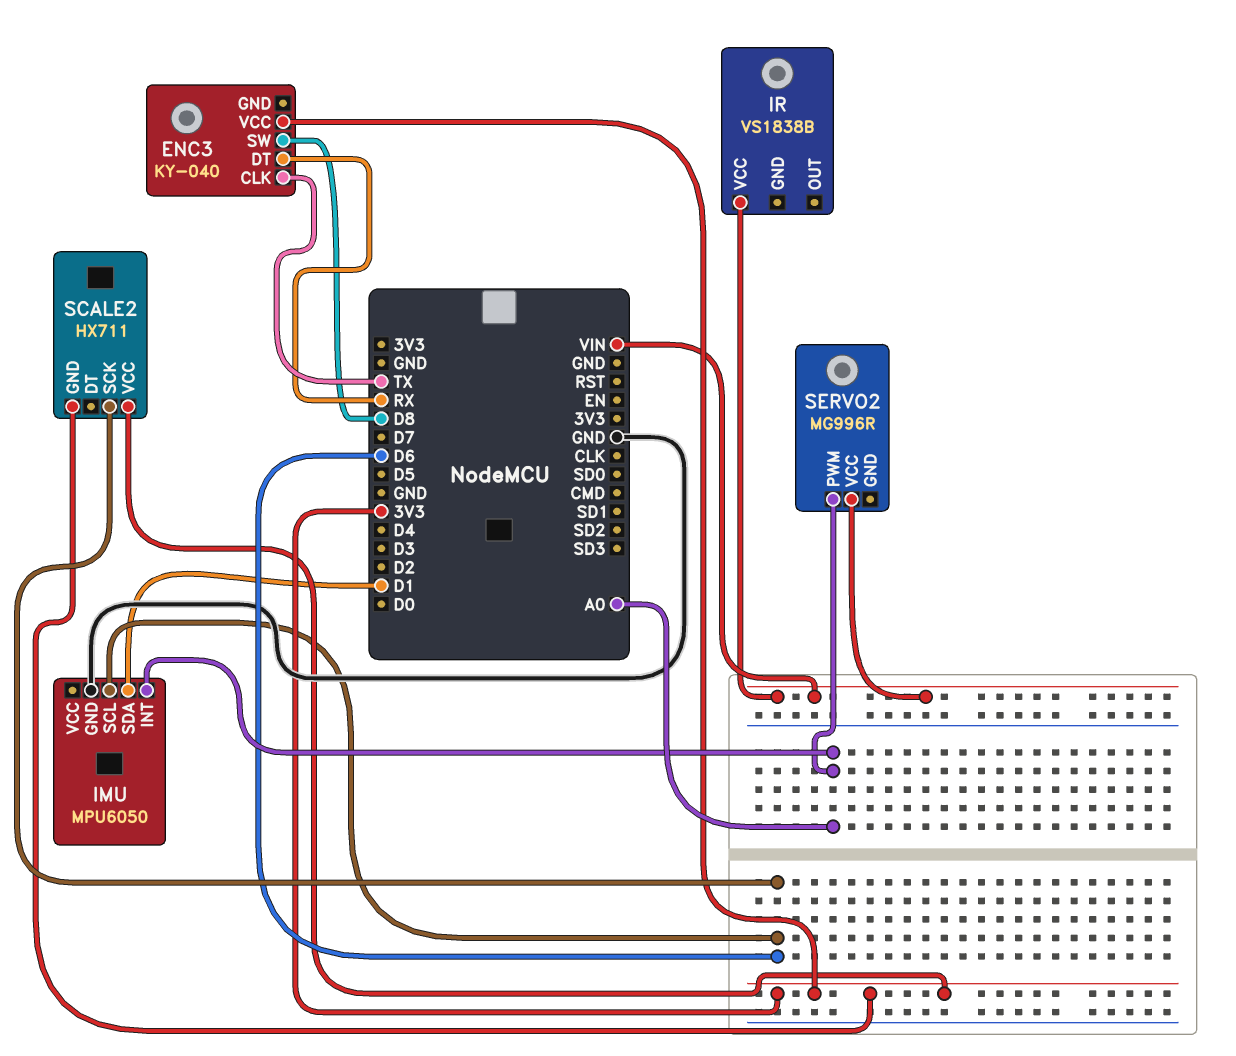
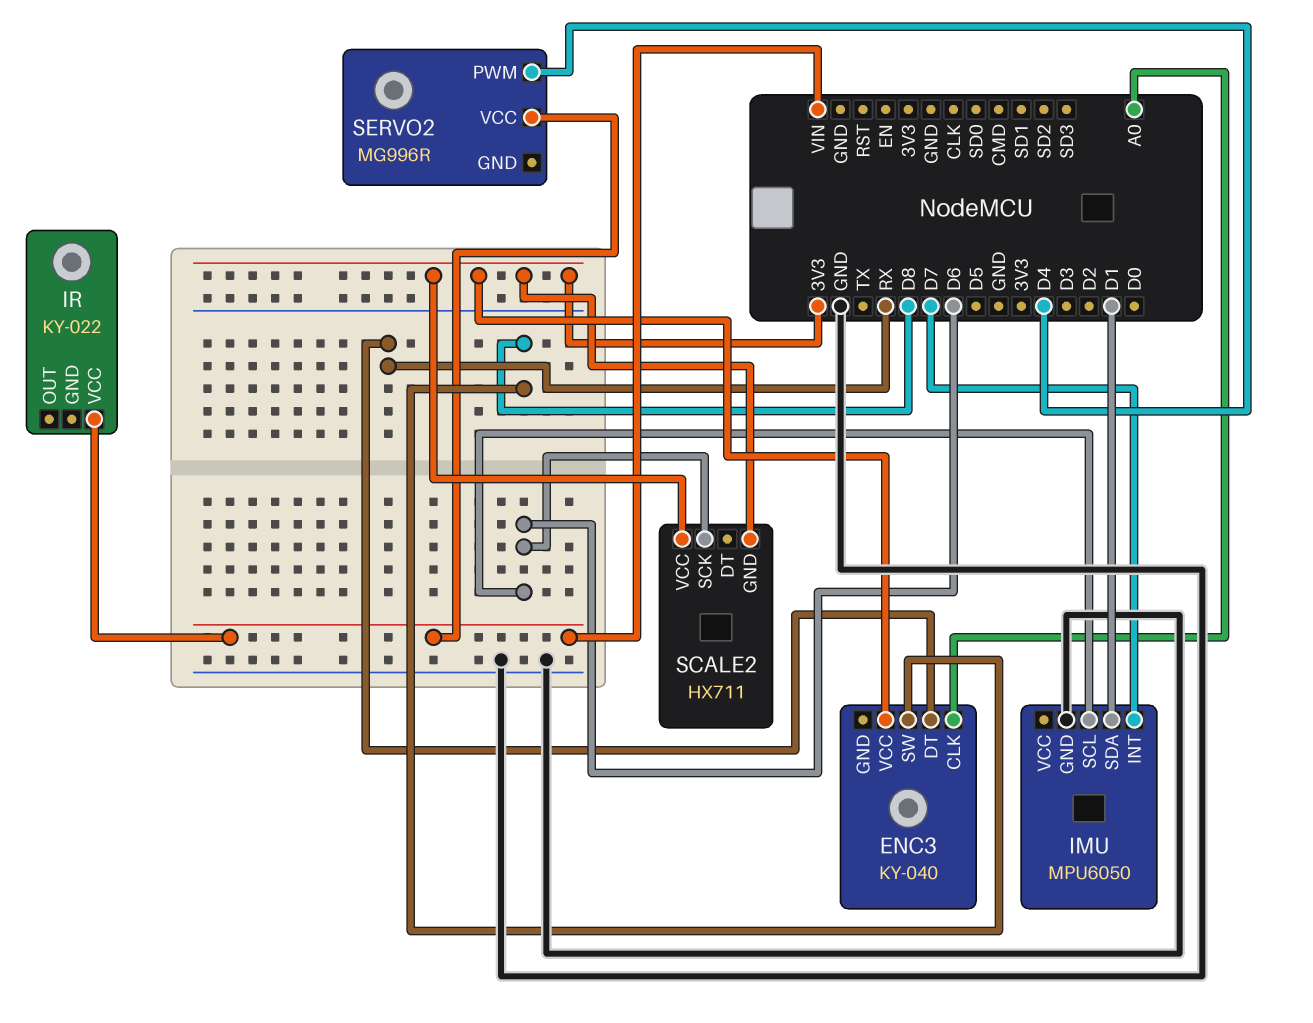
ENC3 pin CLK: TX -> A0
IMU pin INT: A0 -> D7
IR: VS1838B -> KY-022
SERVO2 pin PWM: A0 -> D4

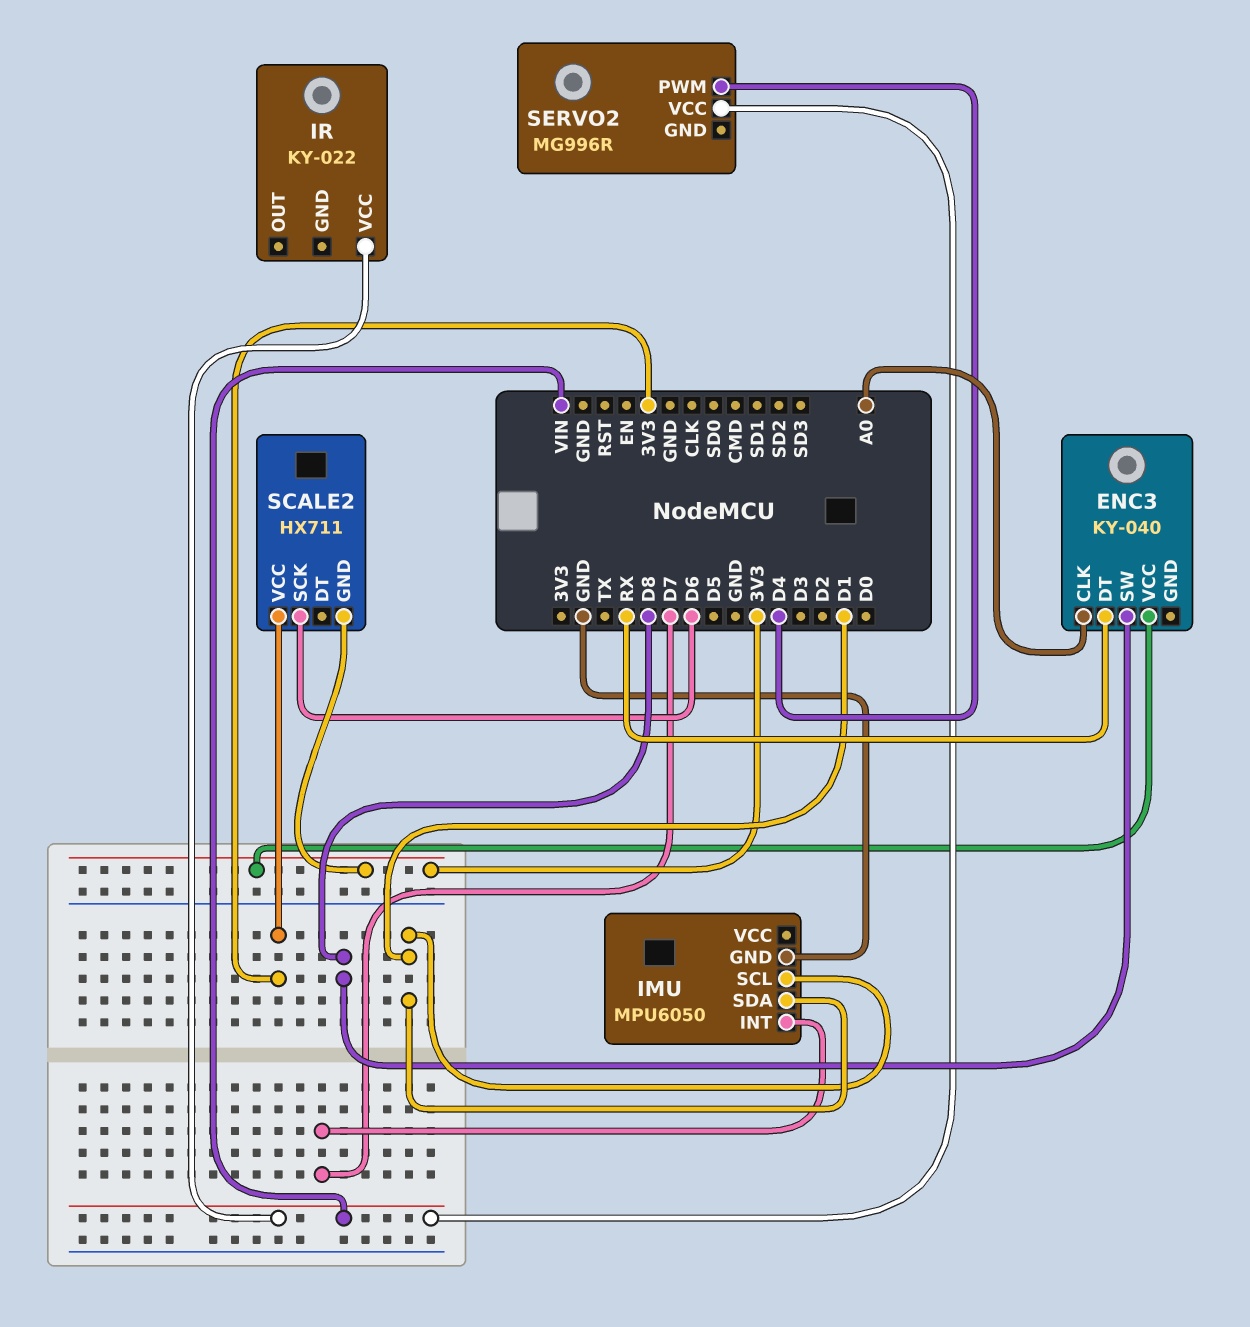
IMU pin SCL: D6 -> D1

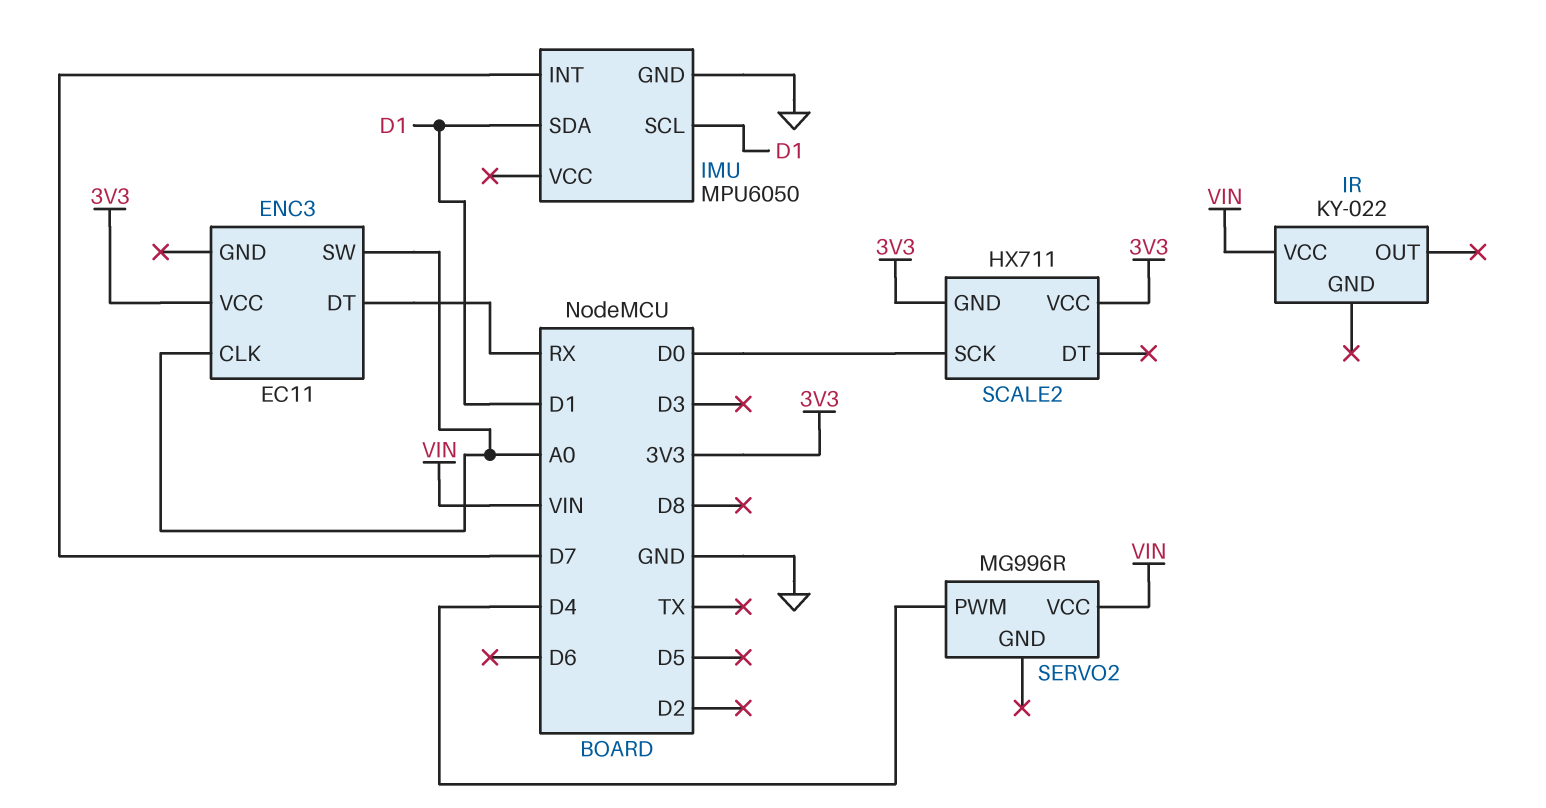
ENC3: KY-040 -> EC11
ENC3 pin SW: D8 -> A0
SCALE2 pin SCK: D6 -> D0

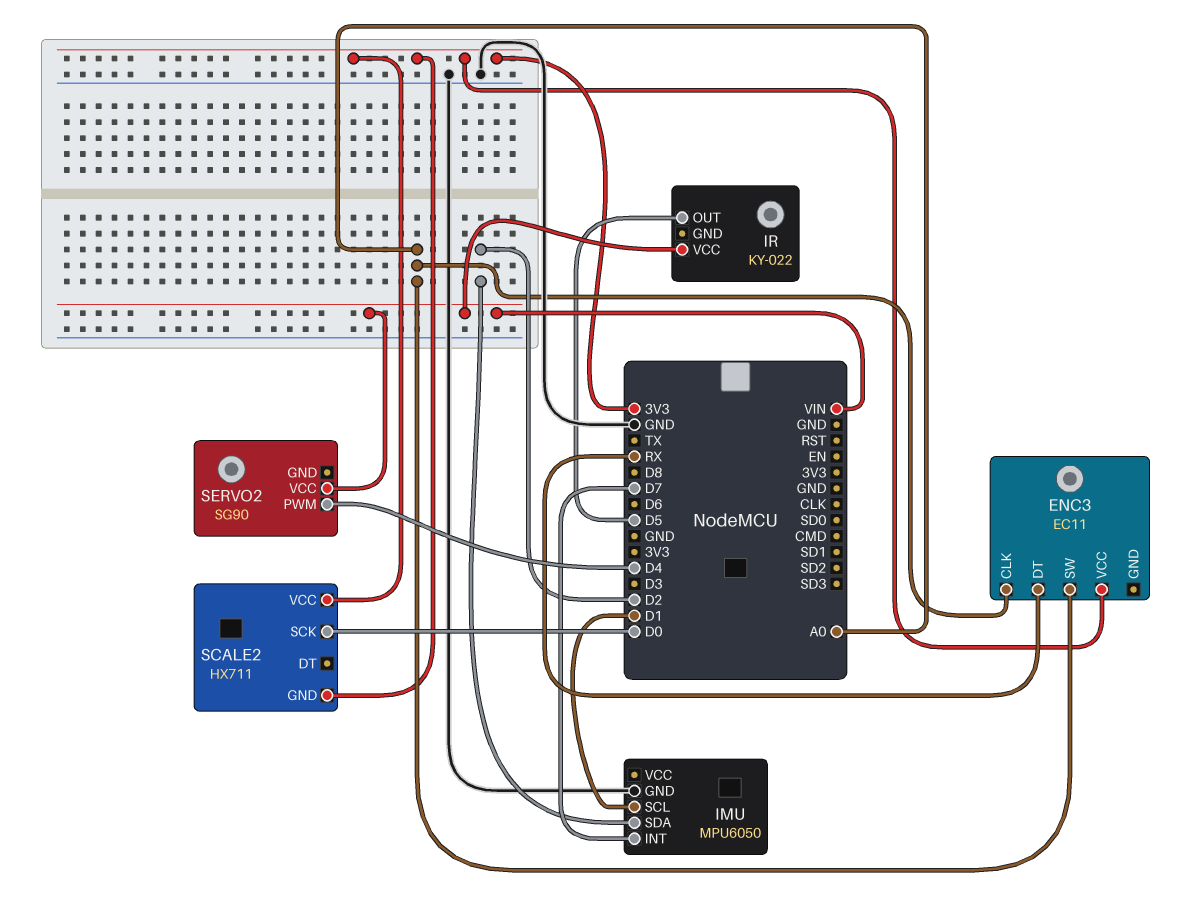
IMU pin SDA: D1 -> D2
IR pin OUT: none -> D5
SERVO2: MG996R -> SG90

